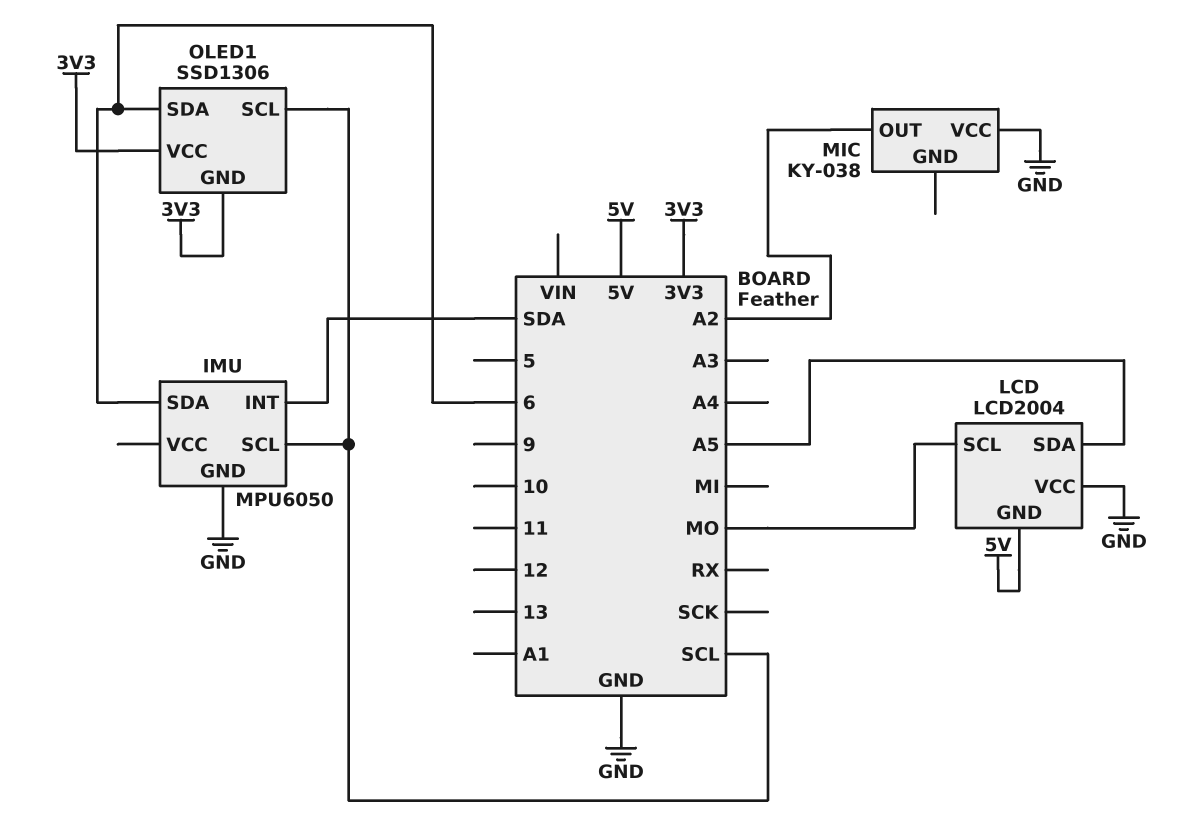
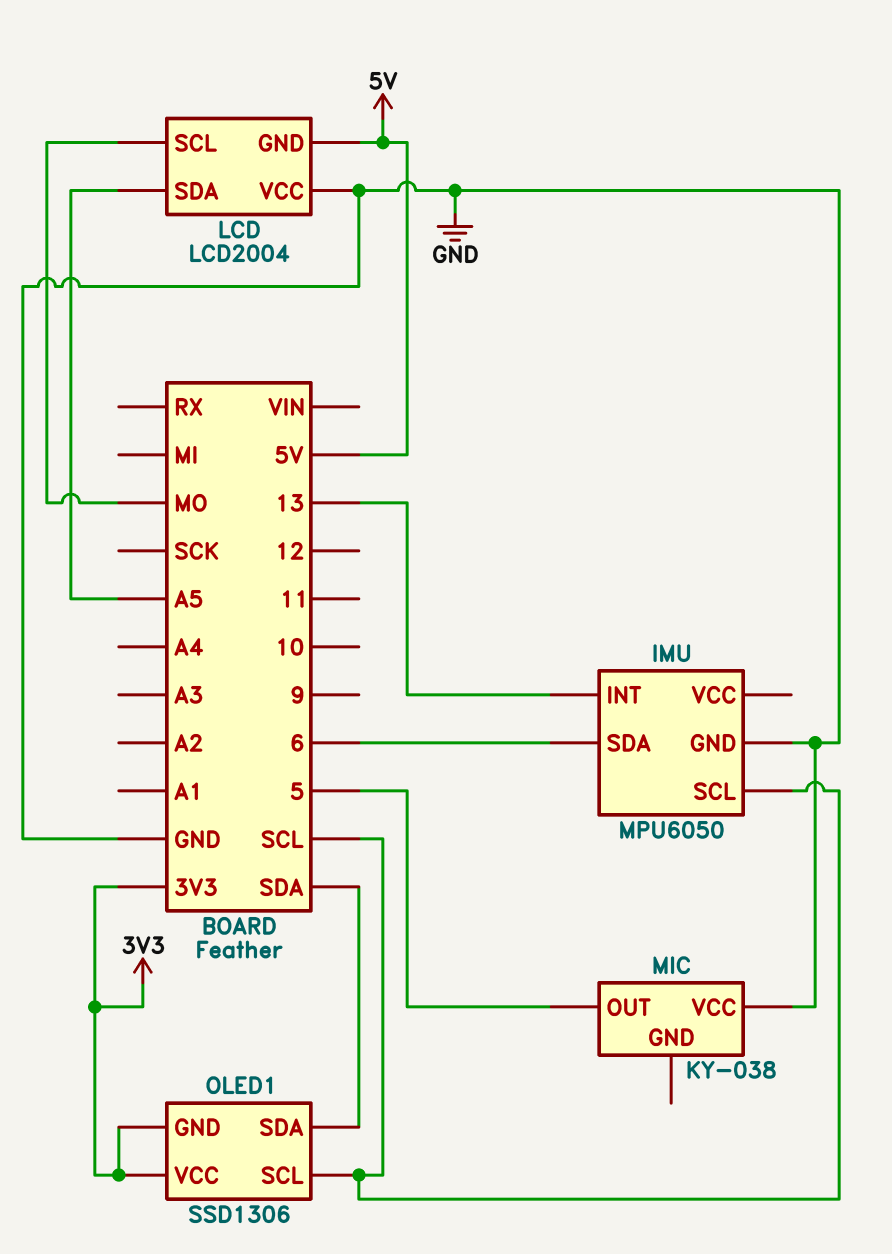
IMU pin INT: SDA -> 13
MIC pin OUT: A2 -> 5
OLED1 pin SDA: 6 -> SDA

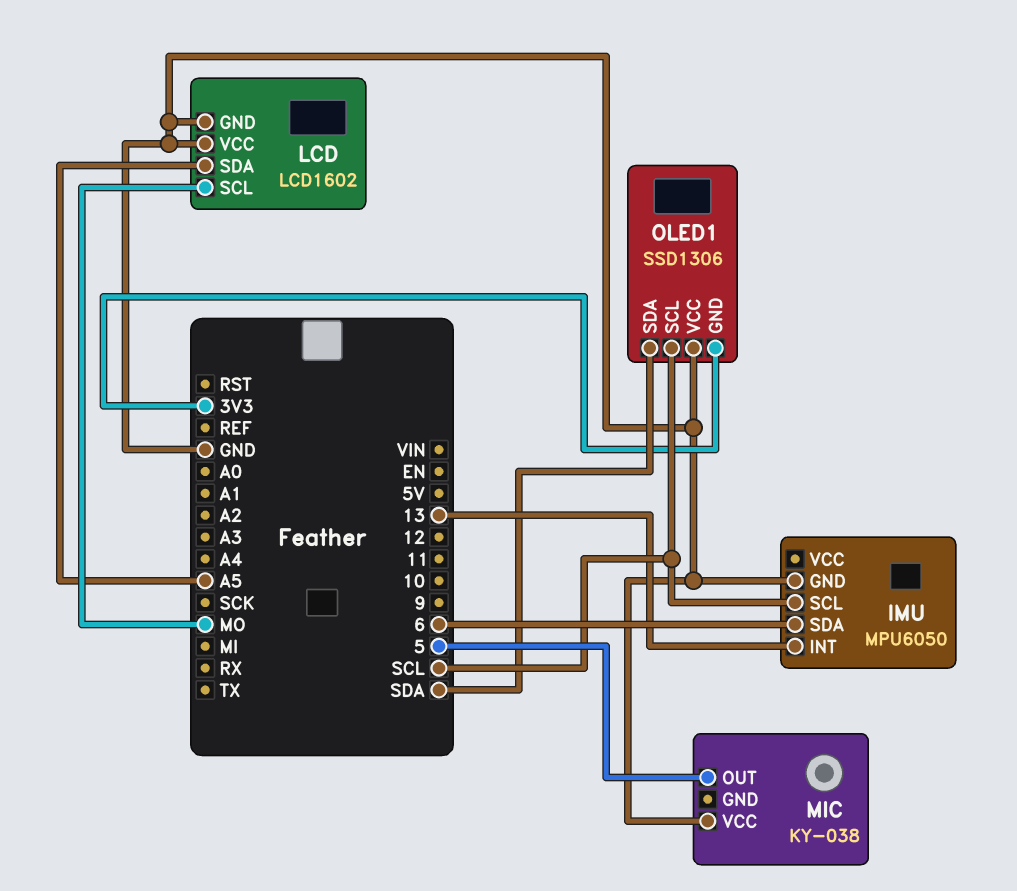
LCD: LCD2004 -> LCD1602
LCD pin GND: 5V -> GND
OLED1 pin VCC: 3V3 -> GND

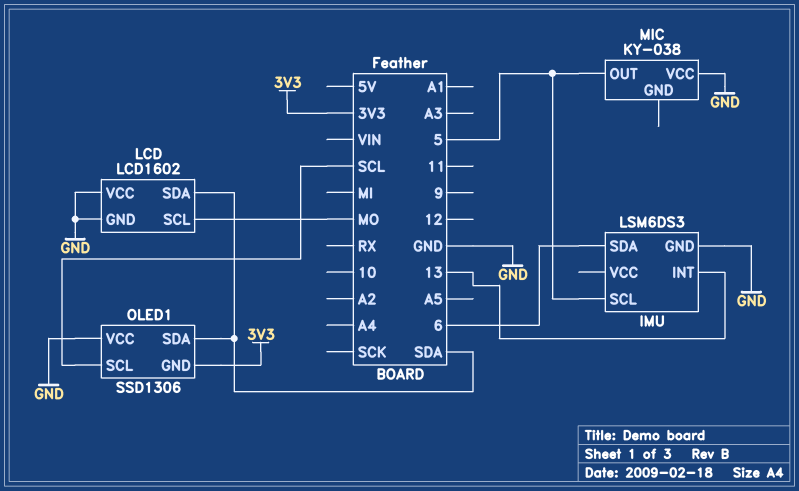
IMU: MPU6050 -> LSM6DS3
IMU pin SCL: SCL -> 5
LCD pin SDA: A5 -> SDA

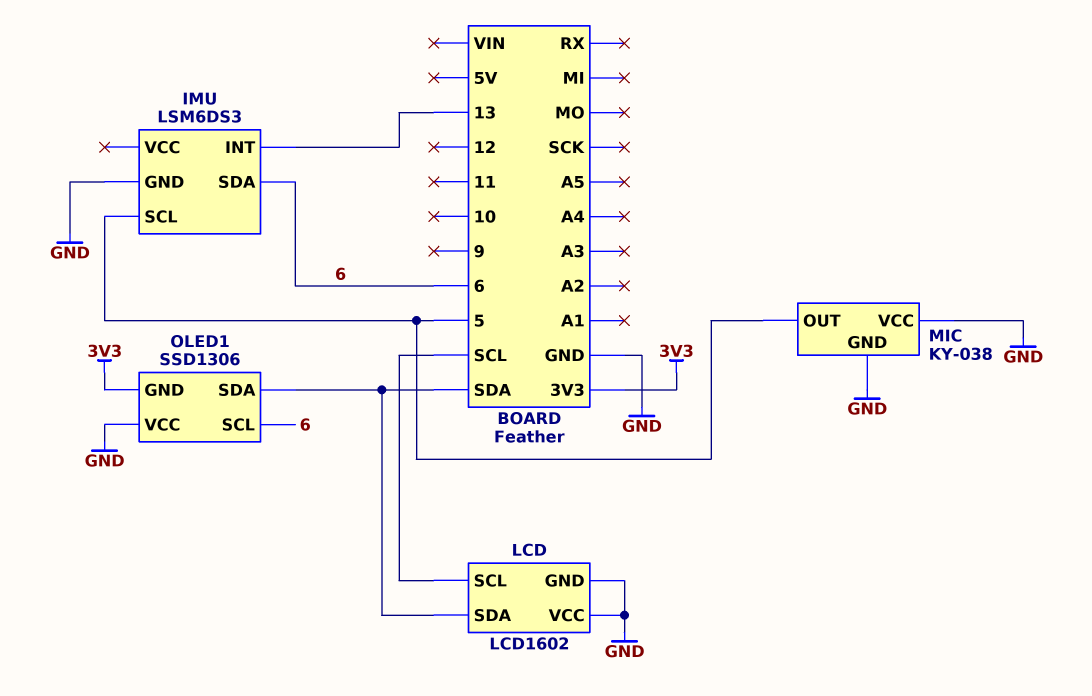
LCD pin SCL: MO -> SCL
MIC pin GND: none -> GND
OLED1 pin SCL: SCL -> 6

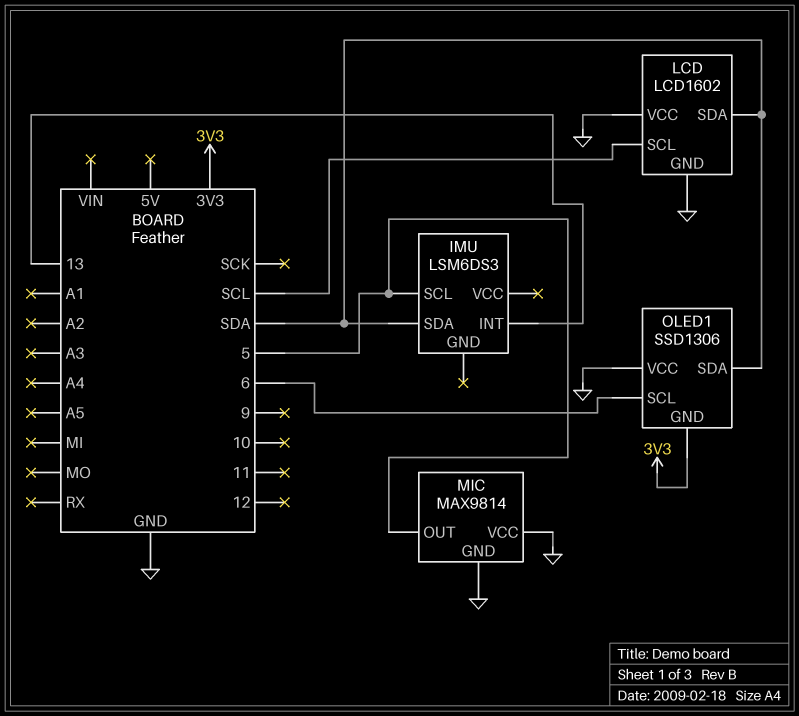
IMU pin GND: GND -> none
IMU pin SDA: 6 -> SDA
MIC: KY-038 -> MAX9814

